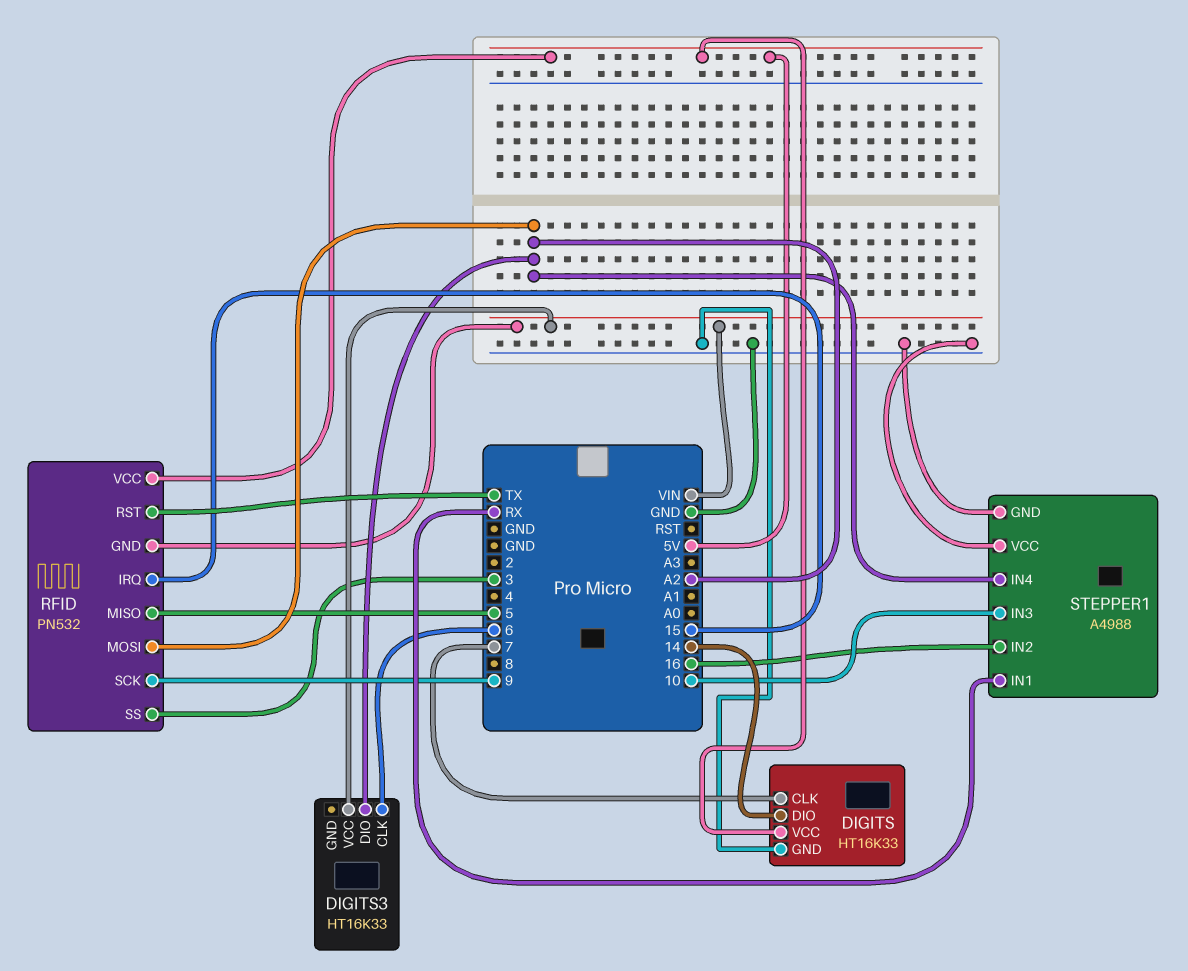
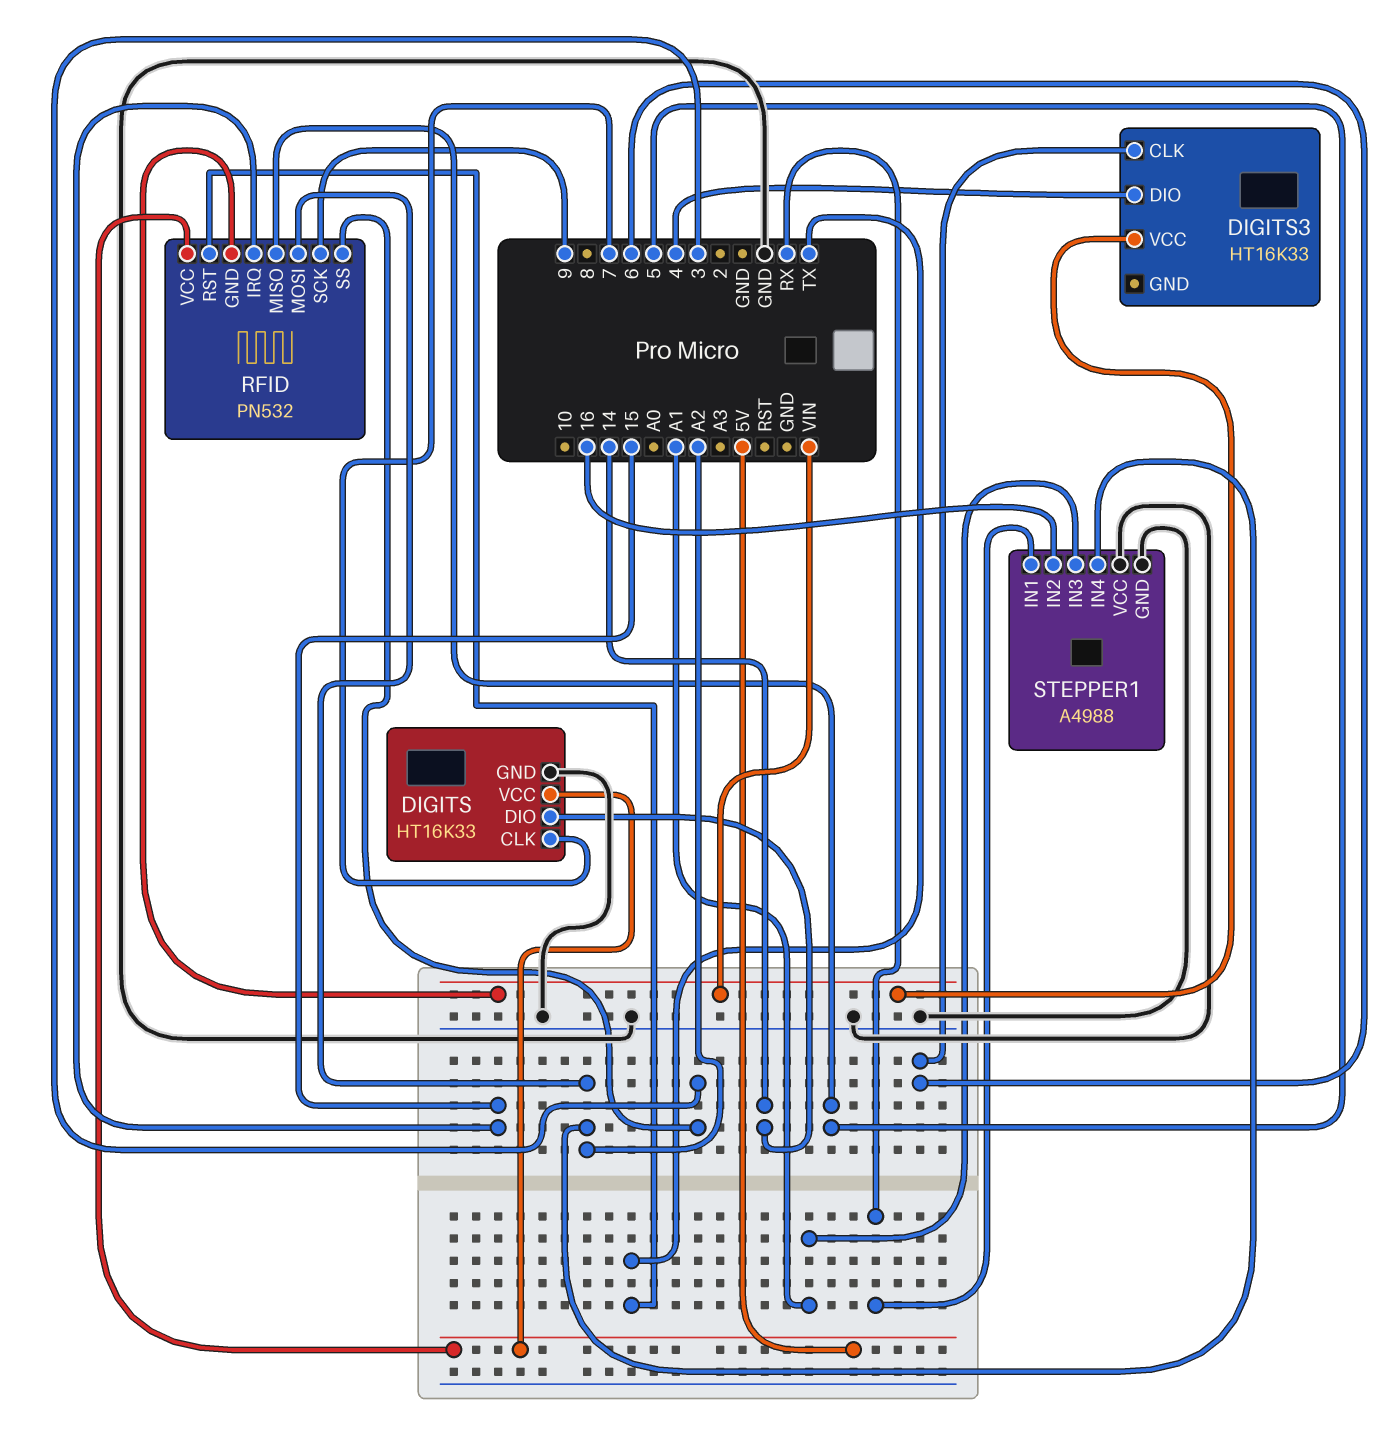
DIGITS3 pin DIO: A2 -> 4
STEPPER1 pin IN3: 10 -> A1

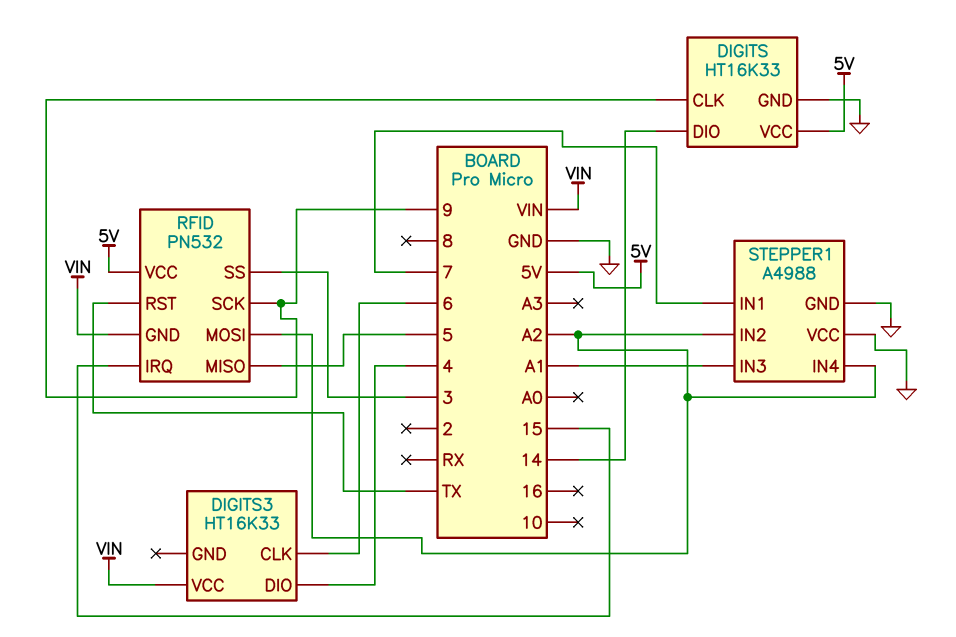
DIGITS pin CLK: 7 -> 9
STEPPER1 pin IN1: RX -> 7
STEPPER1 pin IN2: 16 -> A2

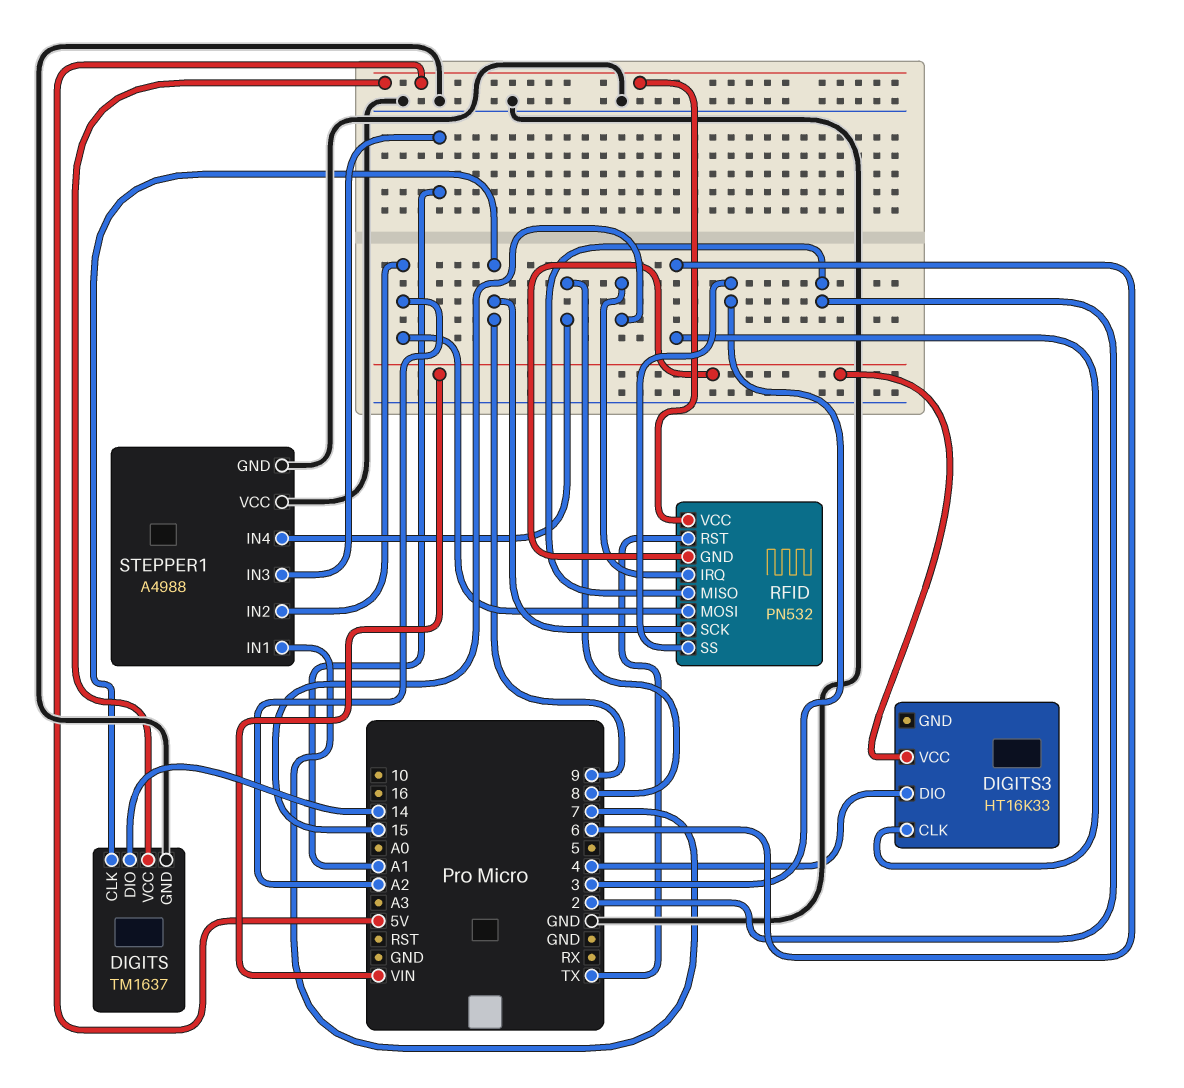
DIGITS: HT16K33 -> TM1637
RFID pin MISO: 5 -> 2
STEPPER1 pin IN4: A2 -> 8

